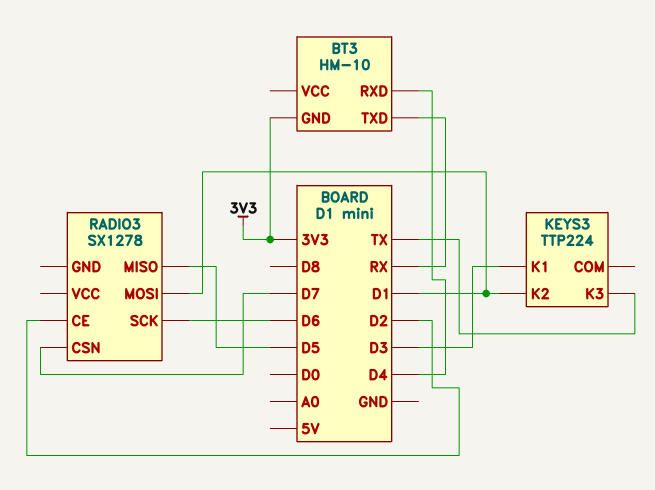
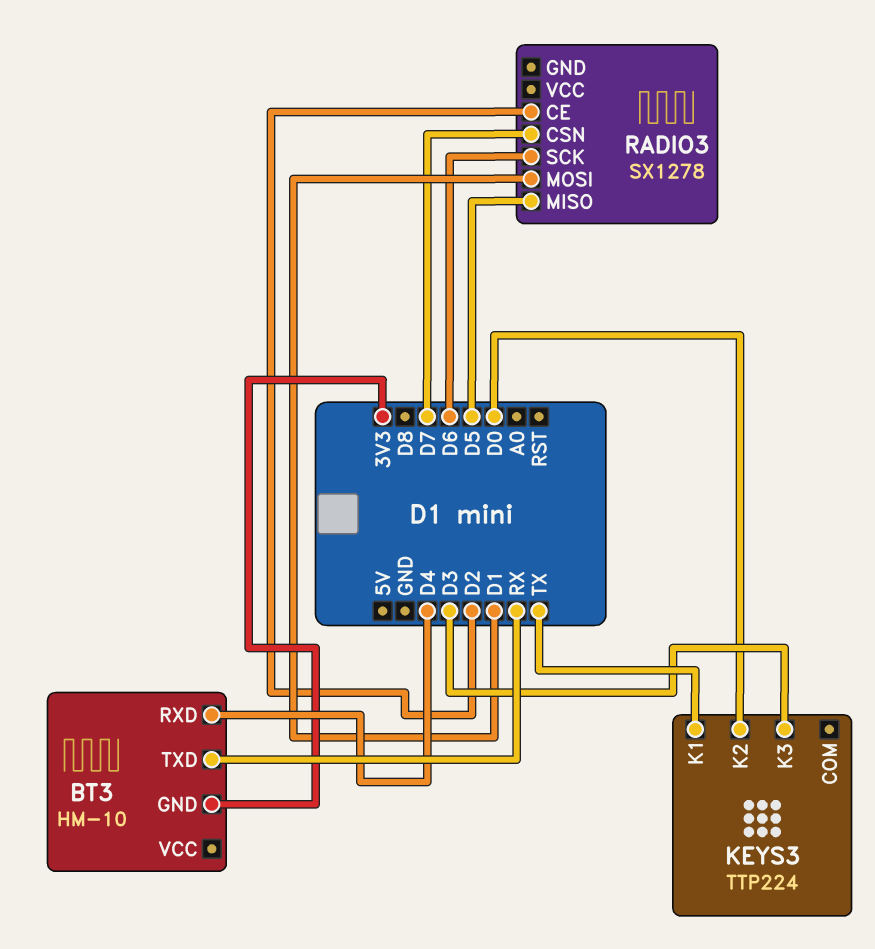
KEYS3 pin K1: D3 -> TX
KEYS3 pin K2: D1 -> D0
KEYS3 pin K3: TX -> D3

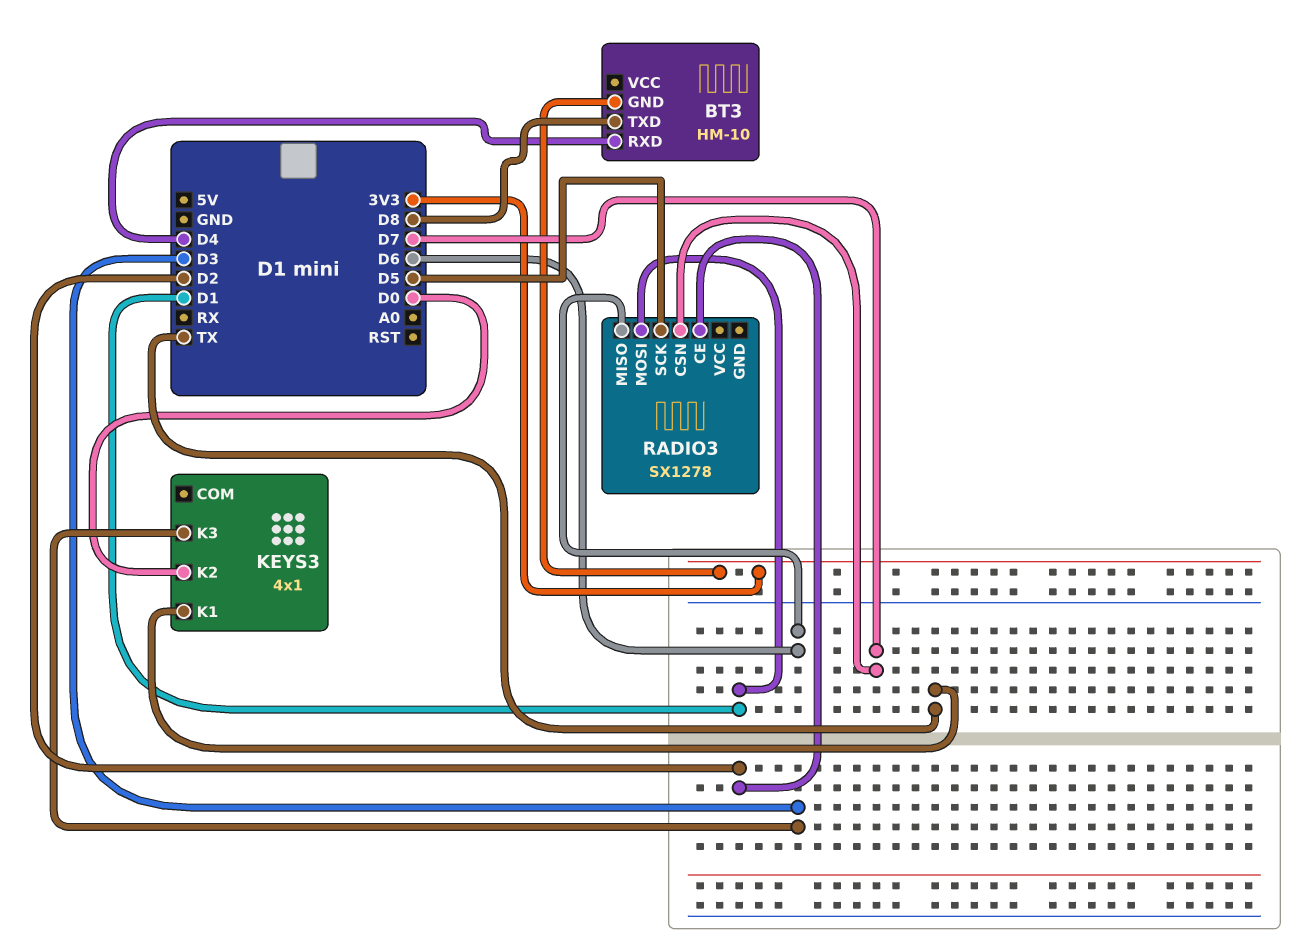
BT3 pin TXD: RX -> D8
KEYS3: TTP224 -> 4x1
RADIO3 pin MISO: D5 -> D6
RADIO3 pin SCK: D6 -> D5

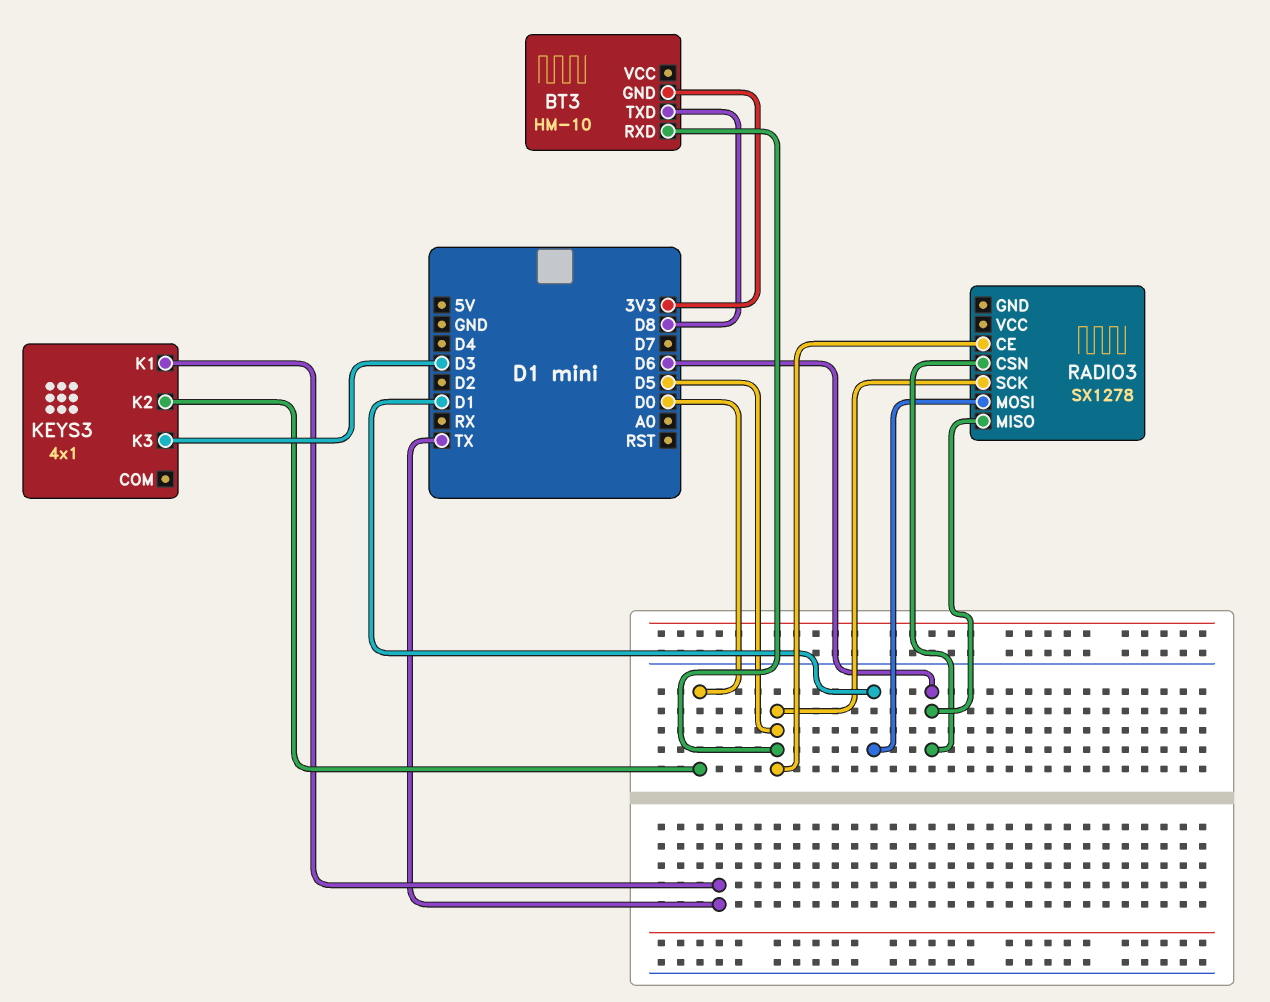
BT3 pin RXD: D4 -> D5
RADIO3 pin CE: D2 -> D5
RADIO3 pin CSN: D7 -> D6

